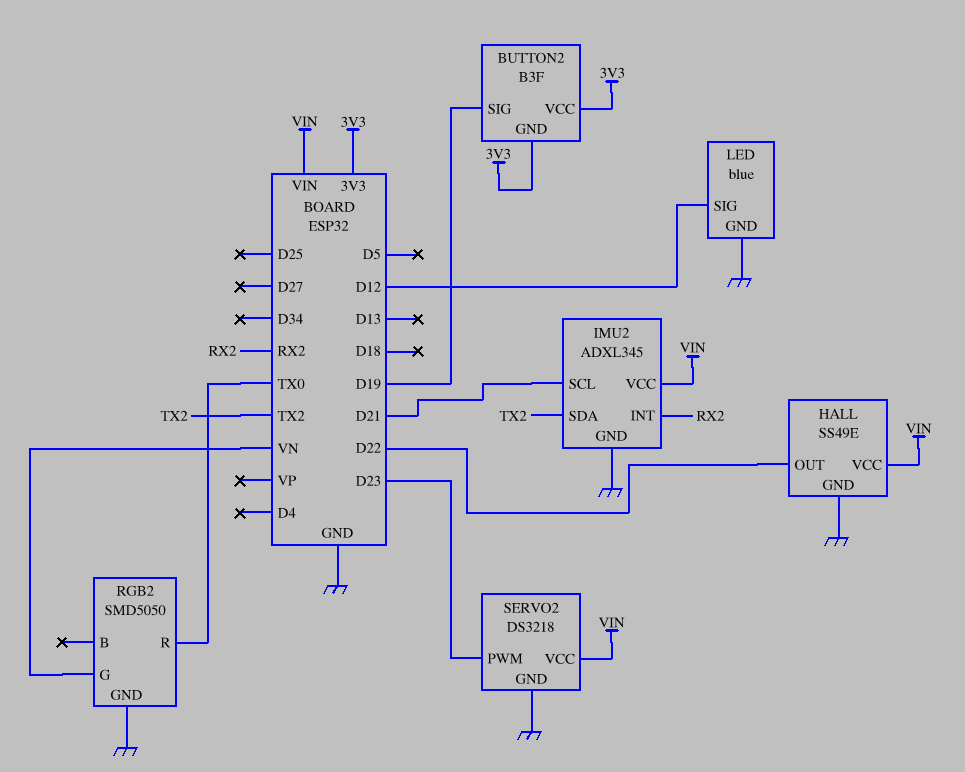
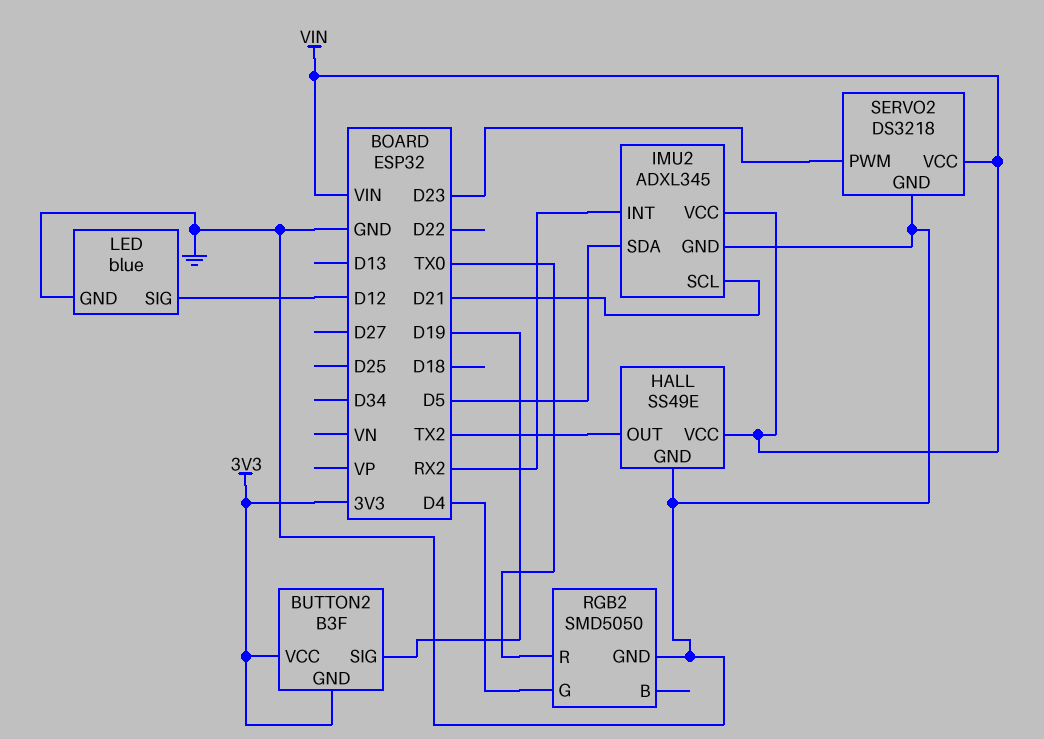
HALL pin OUT: D22 -> TX2
IMU2 pin SDA: TX2 -> D5
RGB2 pin G: VN -> D4

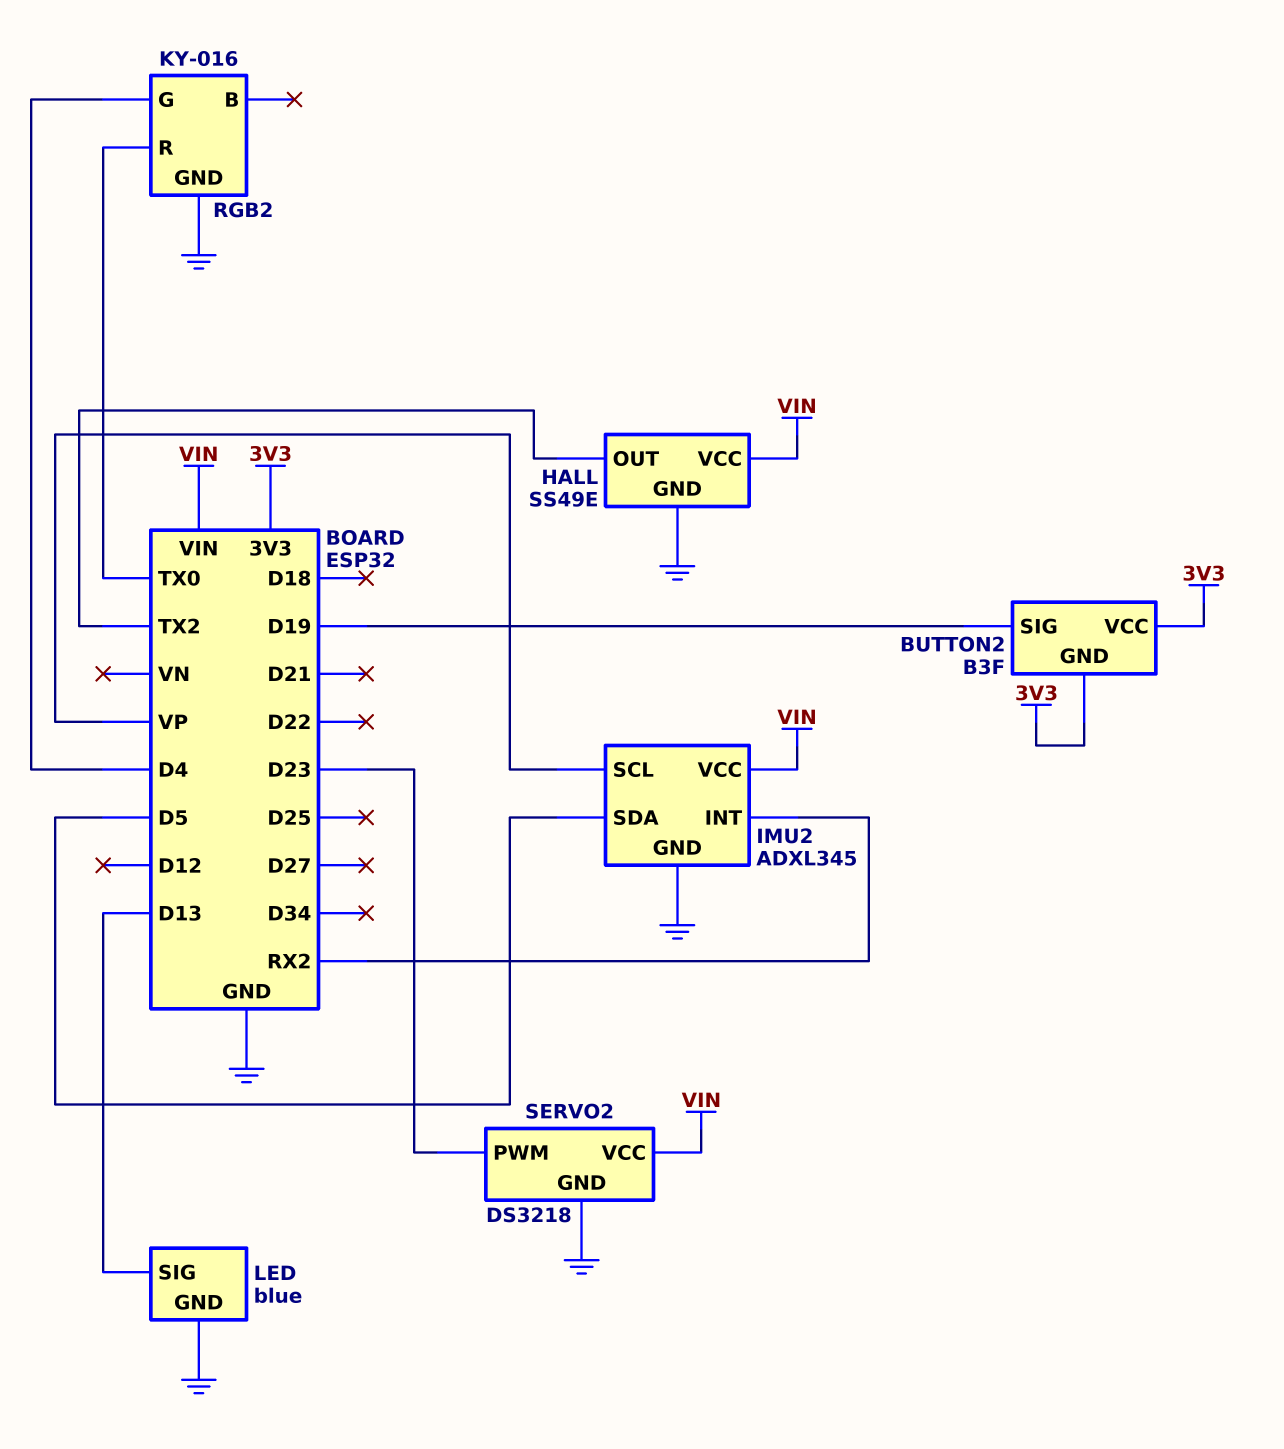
IMU2 pin SCL: D21 -> VP
LED pin SIG: D12 -> D13
RGB2: SMD5050 -> KY-016

